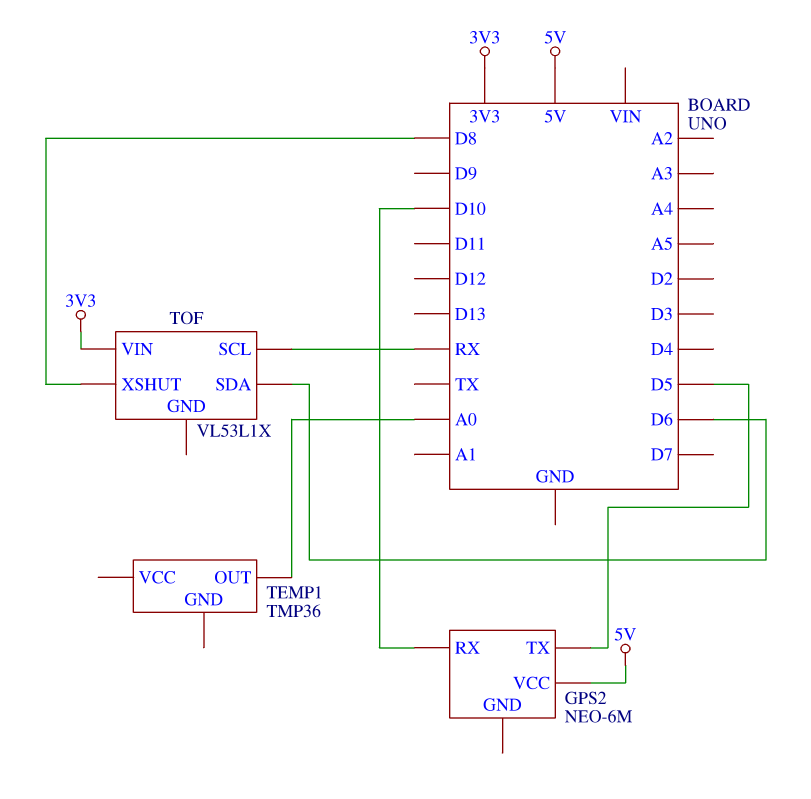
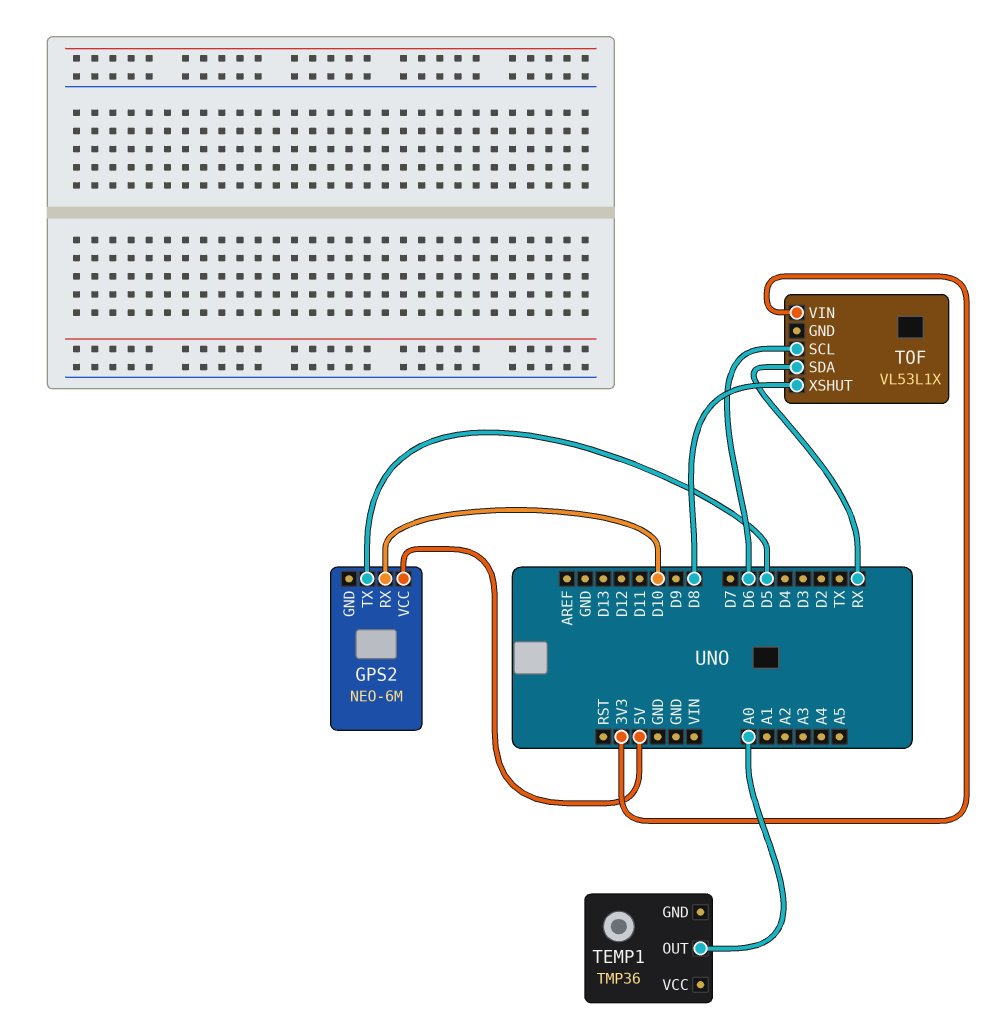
TOF pin SCL: RX -> D6
TOF pin SDA: D6 -> RX

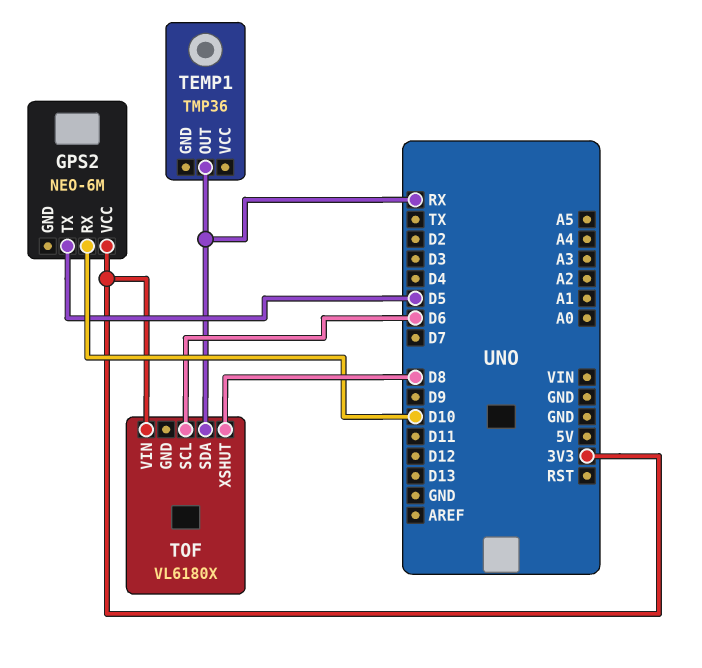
GPS2 pin VCC: 5V -> 3V3
TEMP1 pin OUT: A0 -> RX
TOF: VL53L1X -> VL6180X

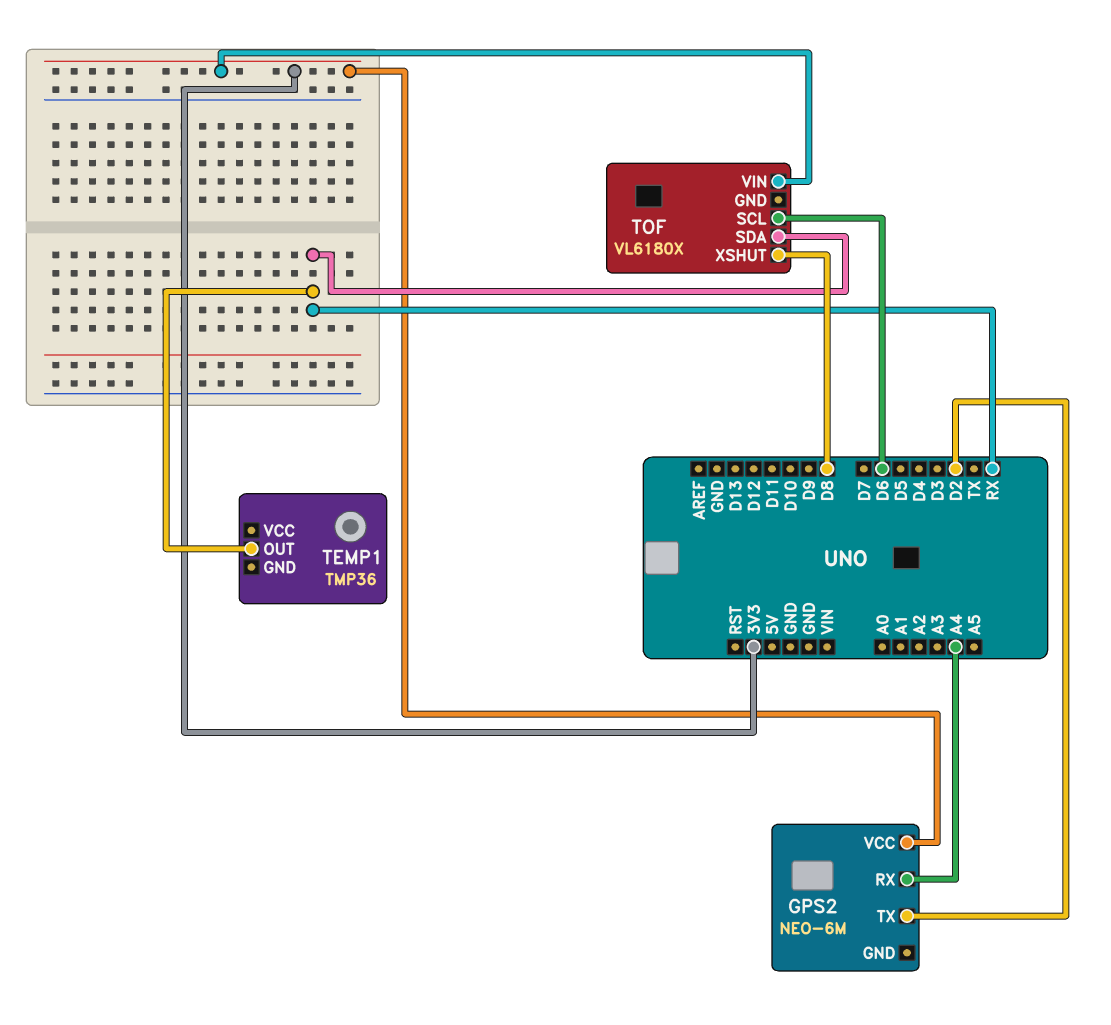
GPS2 pin RX: D10 -> A4
GPS2 pin TX: D5 -> D2

